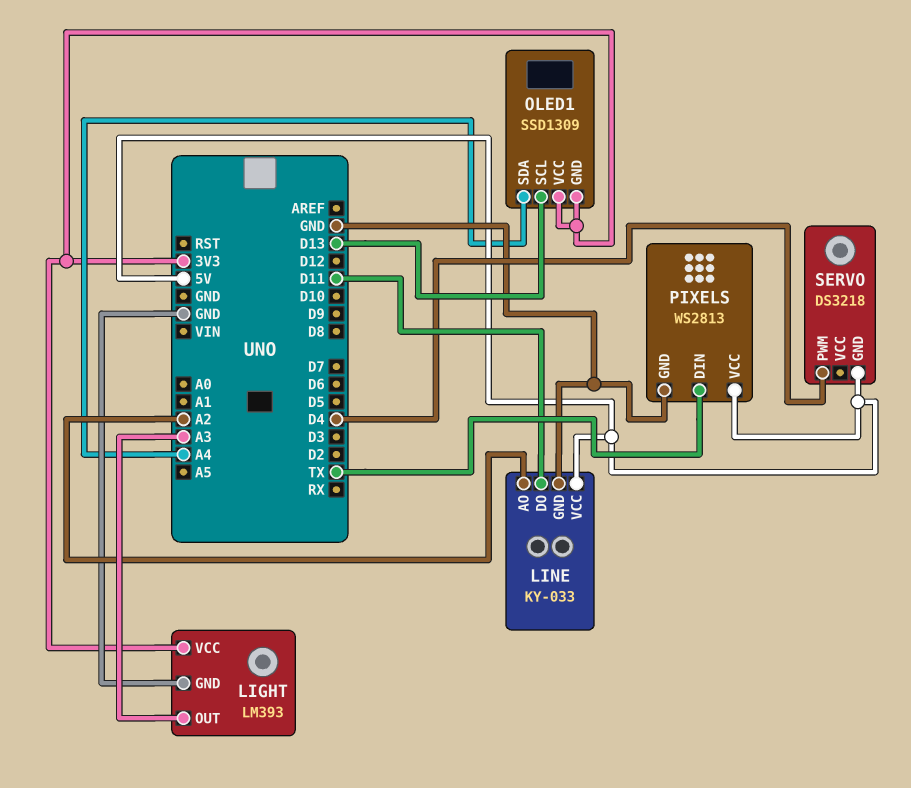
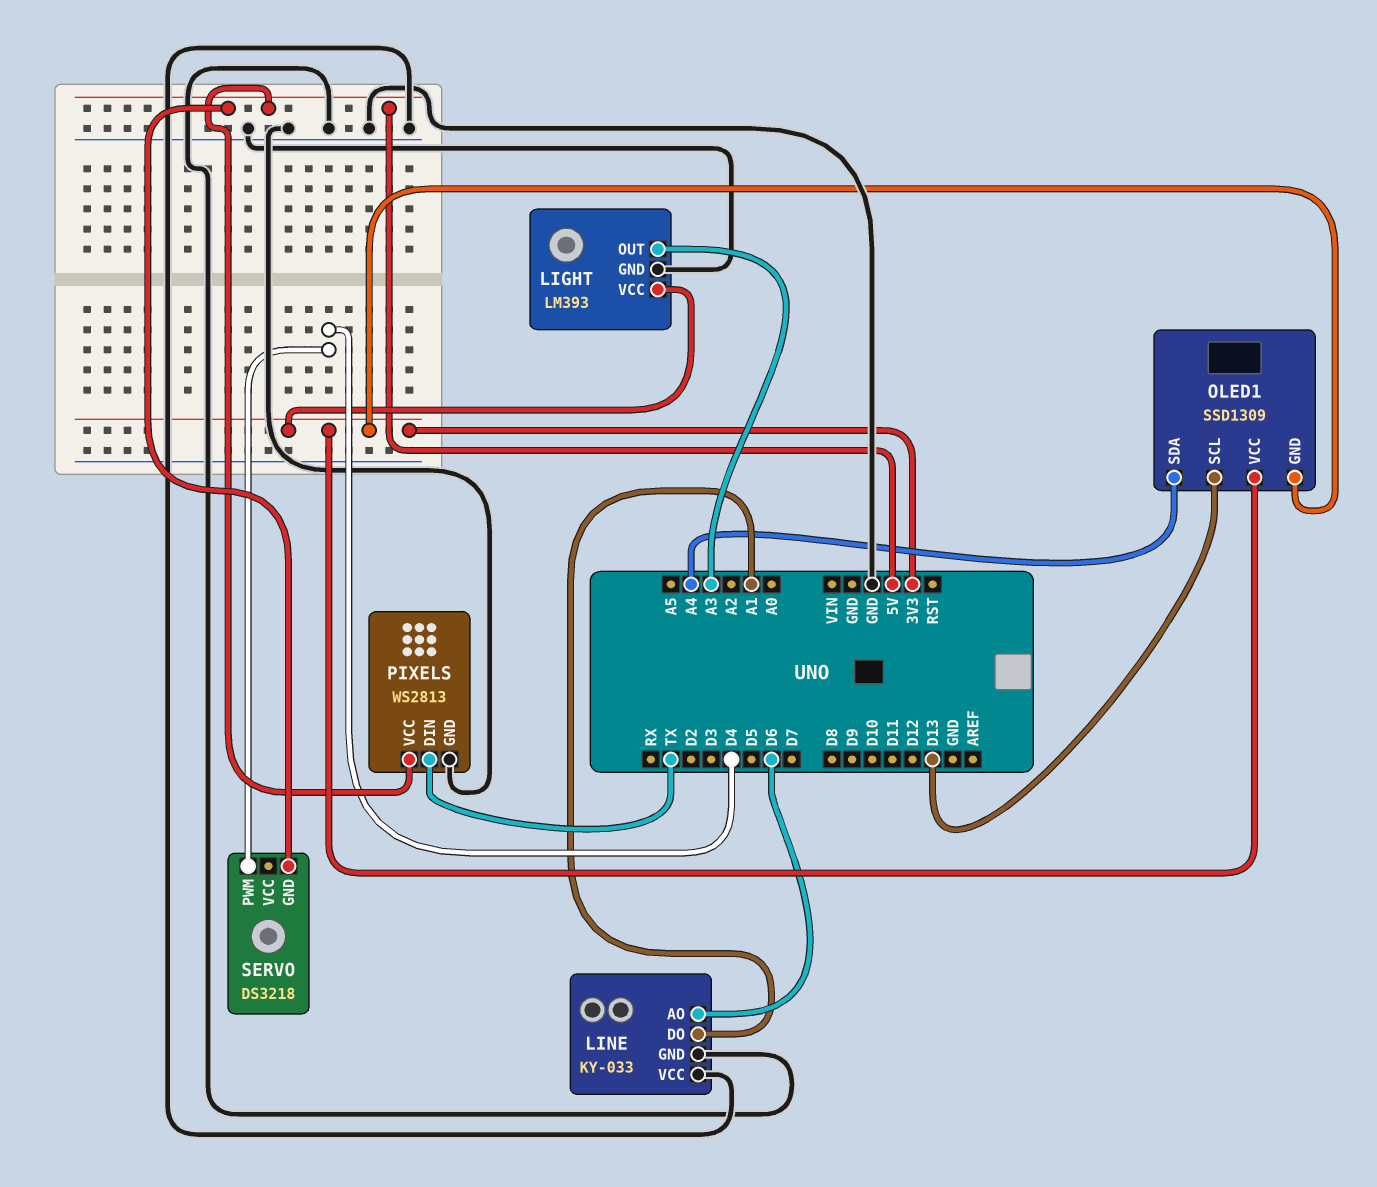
LINE pin AO: A2 -> D6
LINE pin DO: D11 -> A1
LINE pin VCC: 5V -> GND

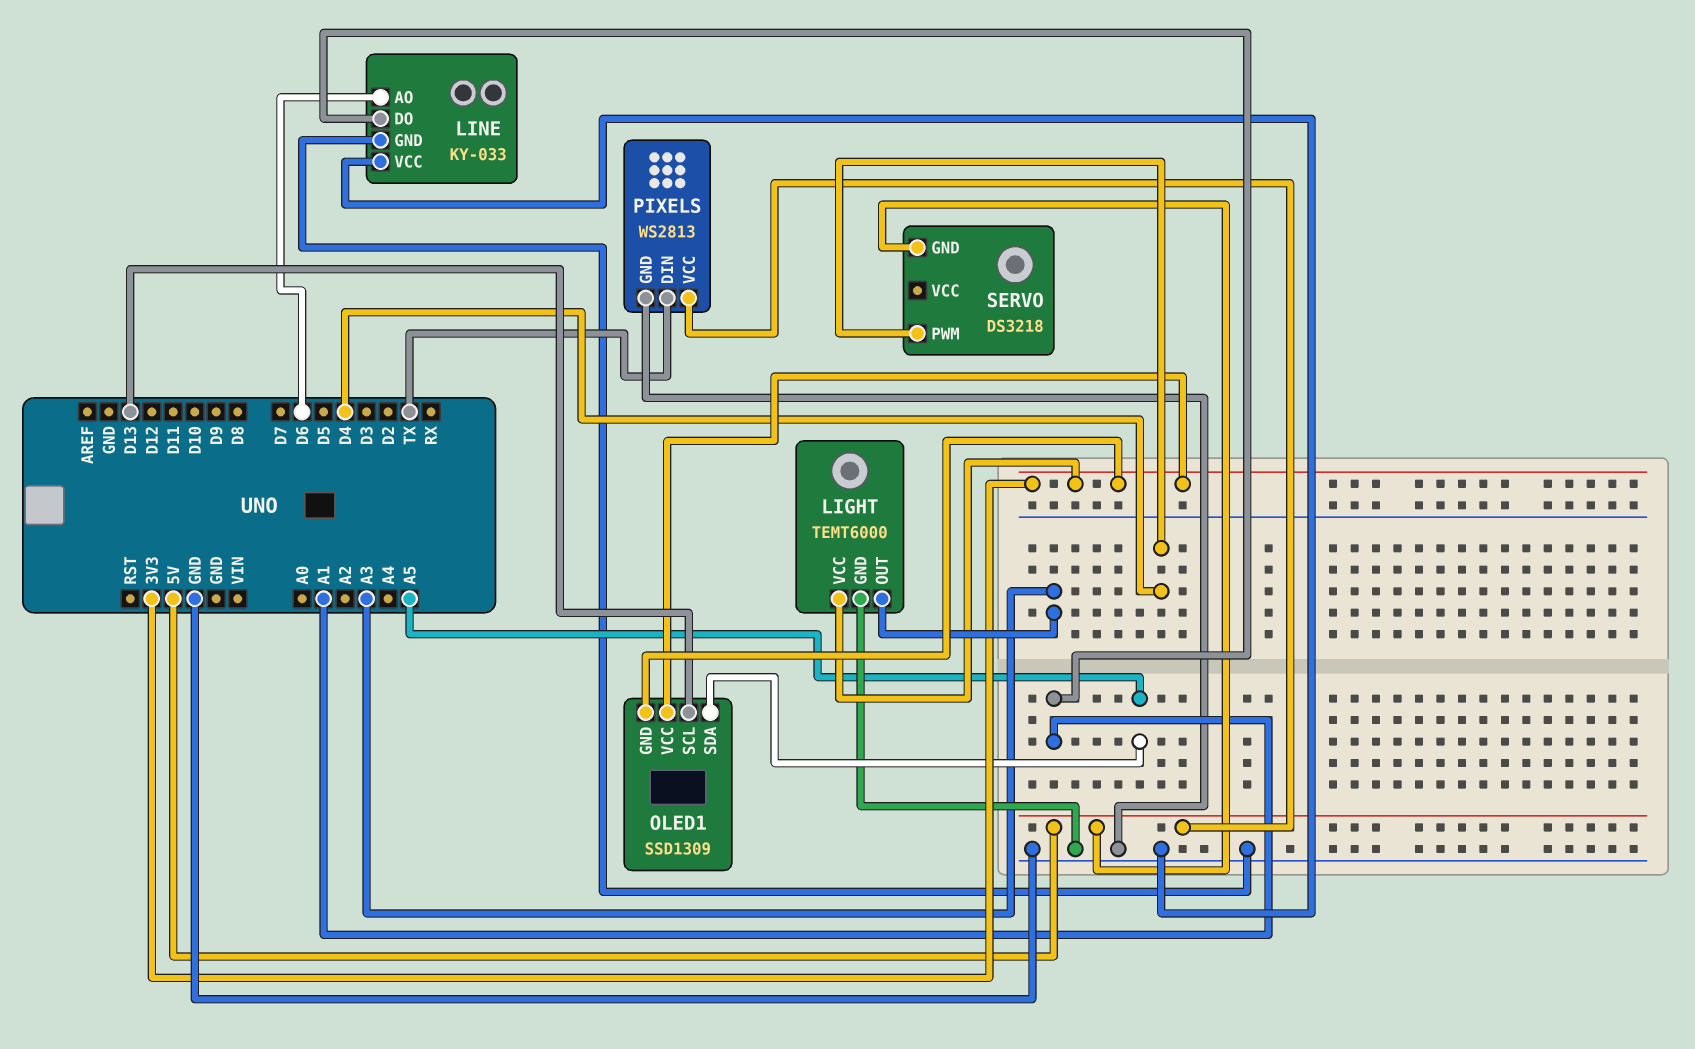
LIGHT: LM393 -> TEMT6000
OLED1 pin SDA: A4 -> A5

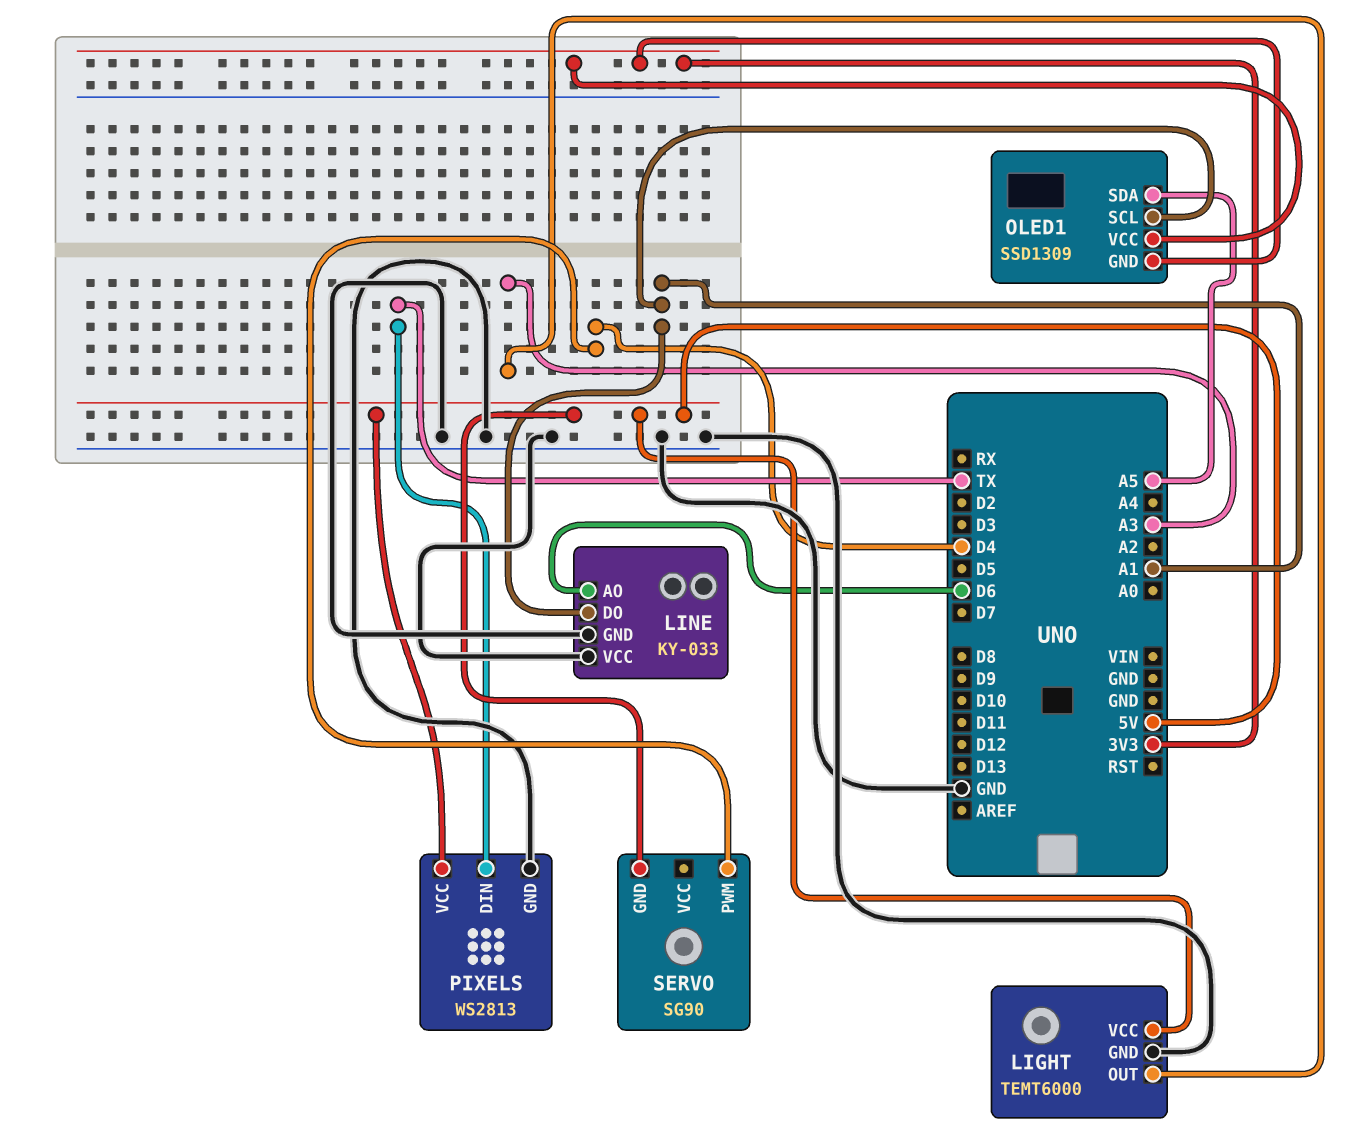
LIGHT pin VCC: 3V3 -> 5V
OLED1 pin SCL: D13 -> A1
SERVO: DS3218 -> SG90

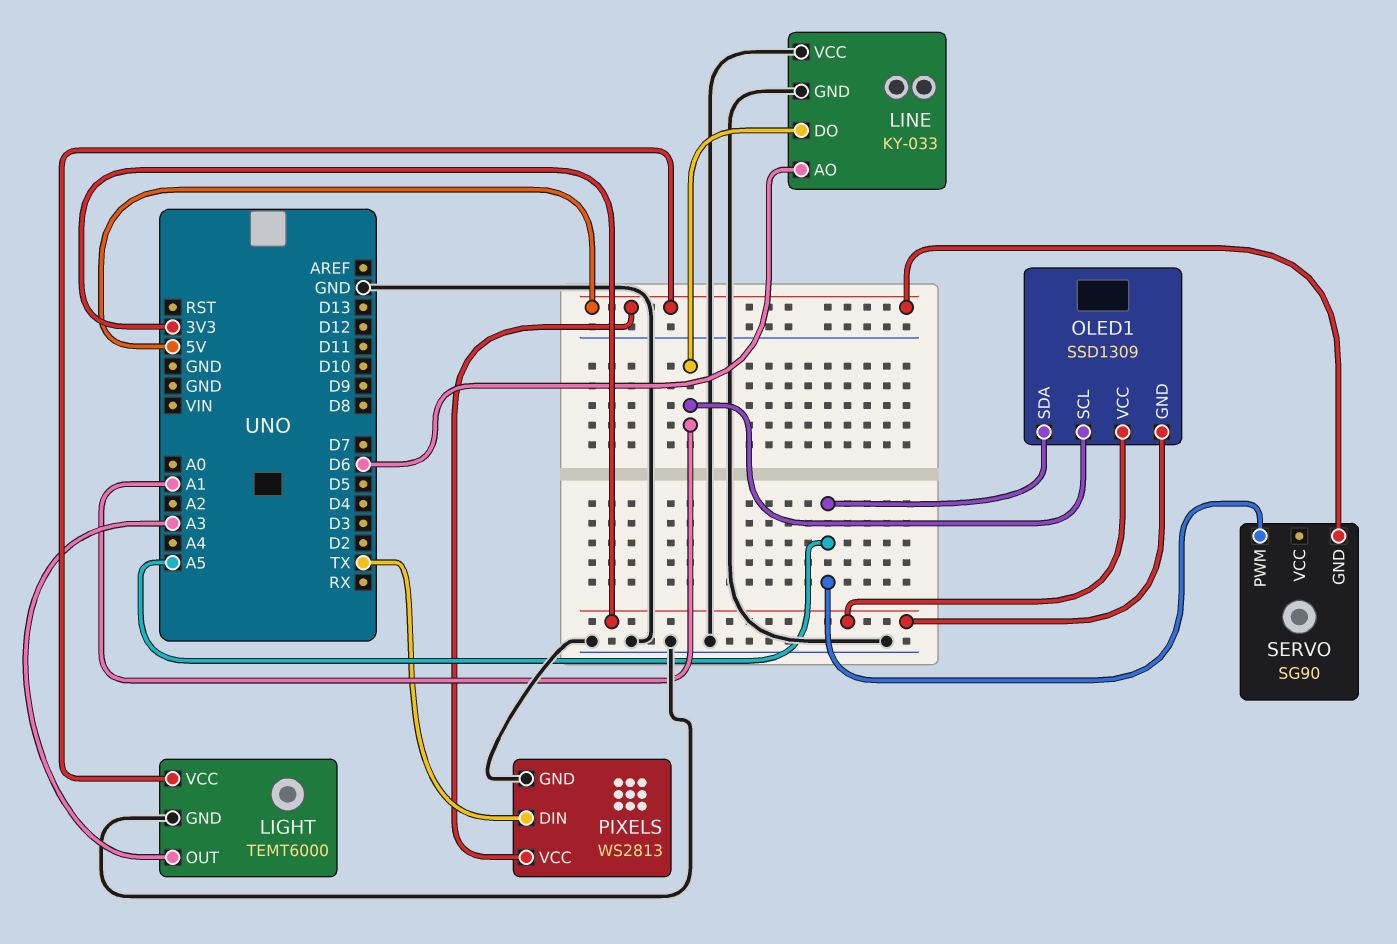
SERVO pin PWM: D4 -> A5

